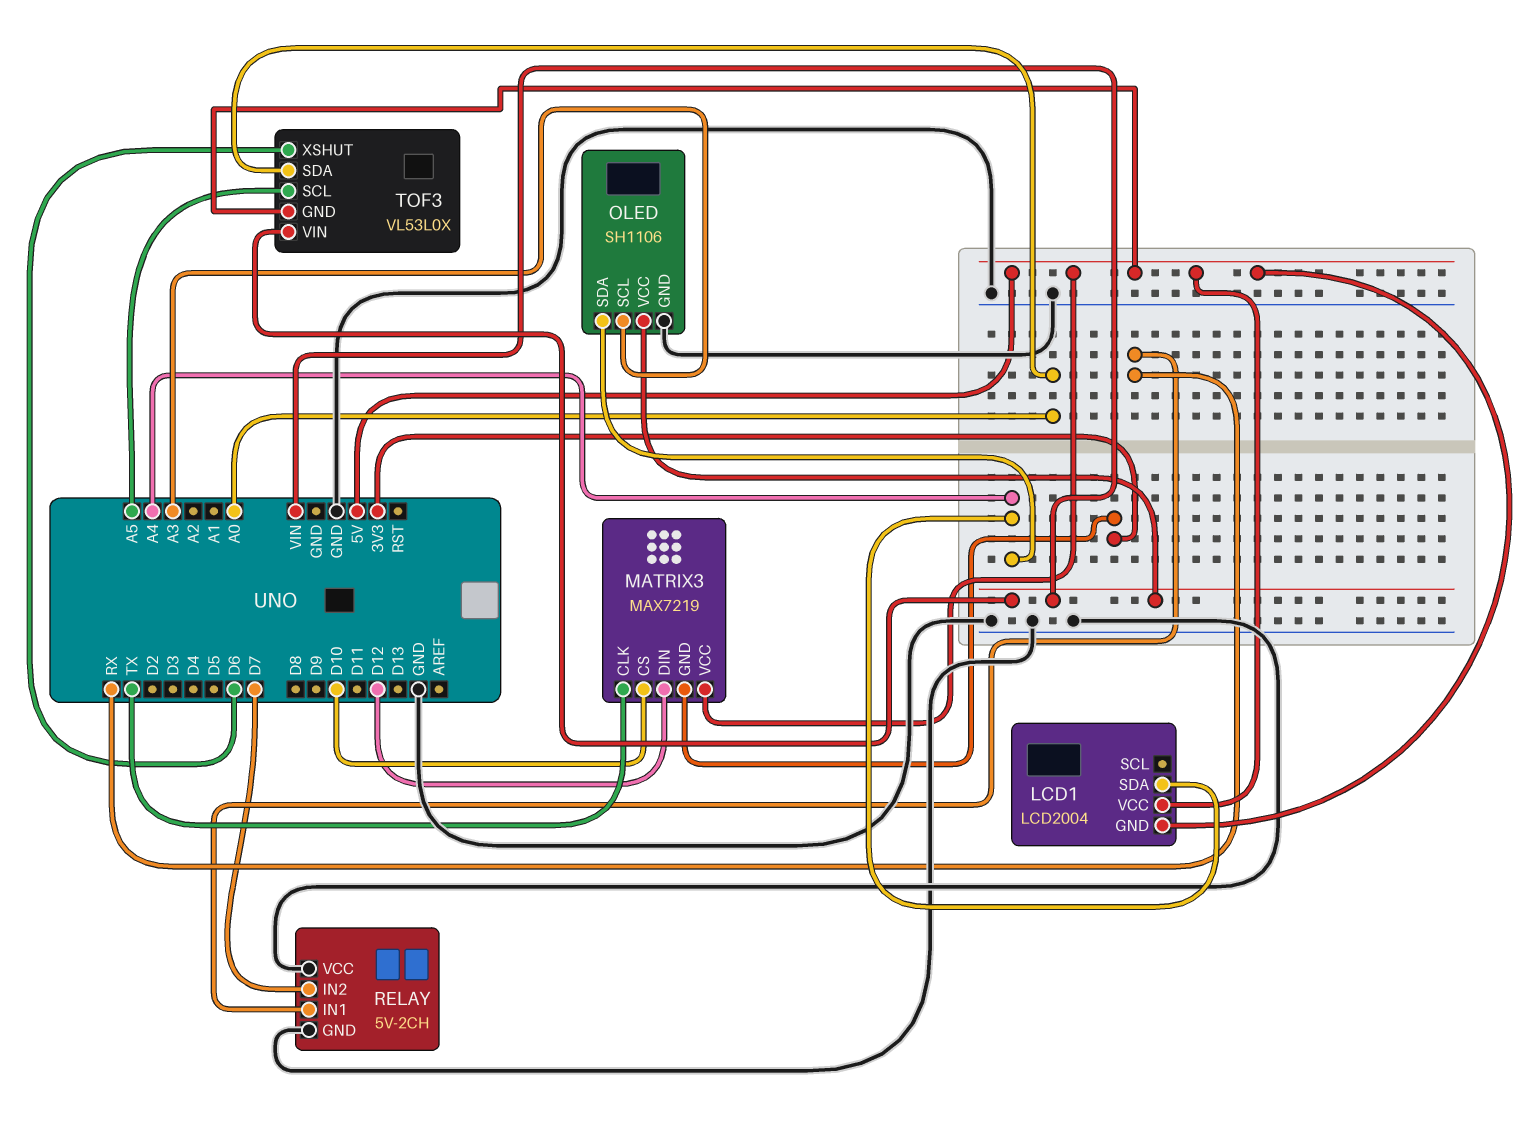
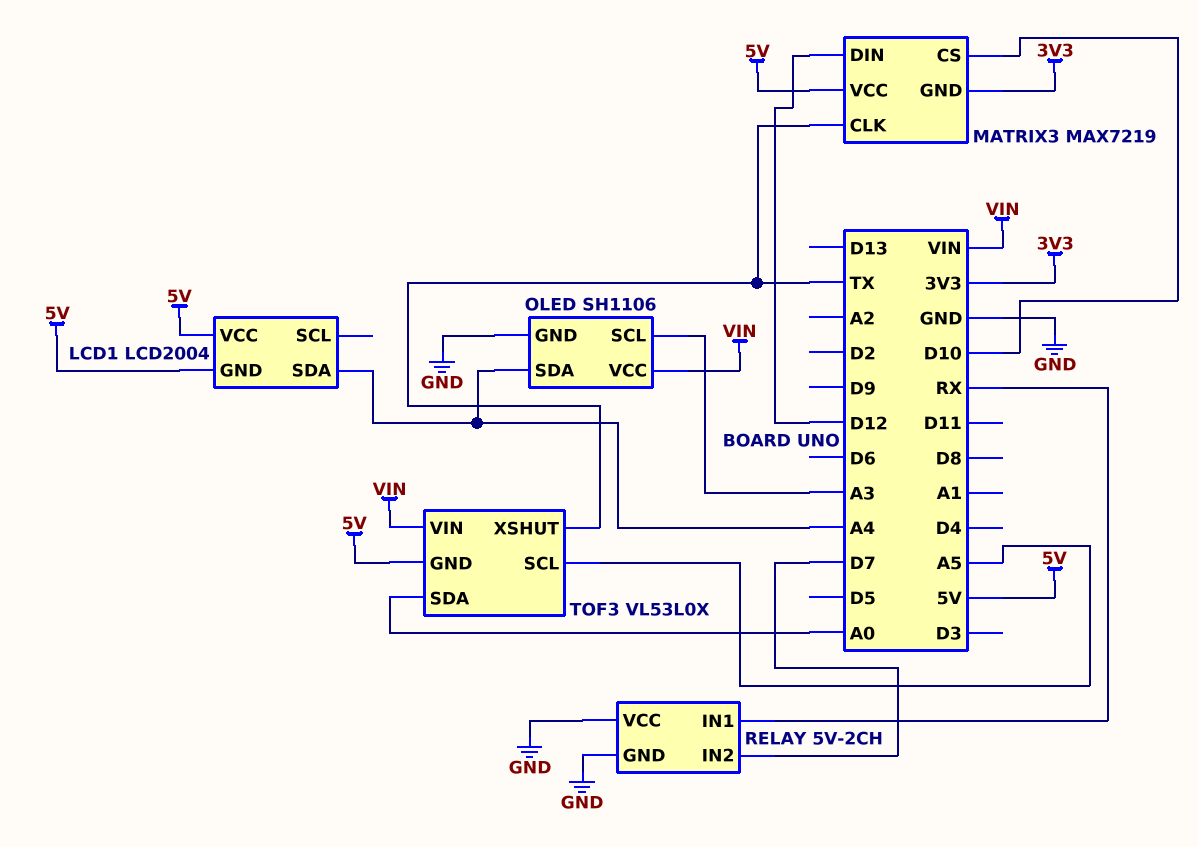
TOF3 pin XSHUT: D6 -> TX

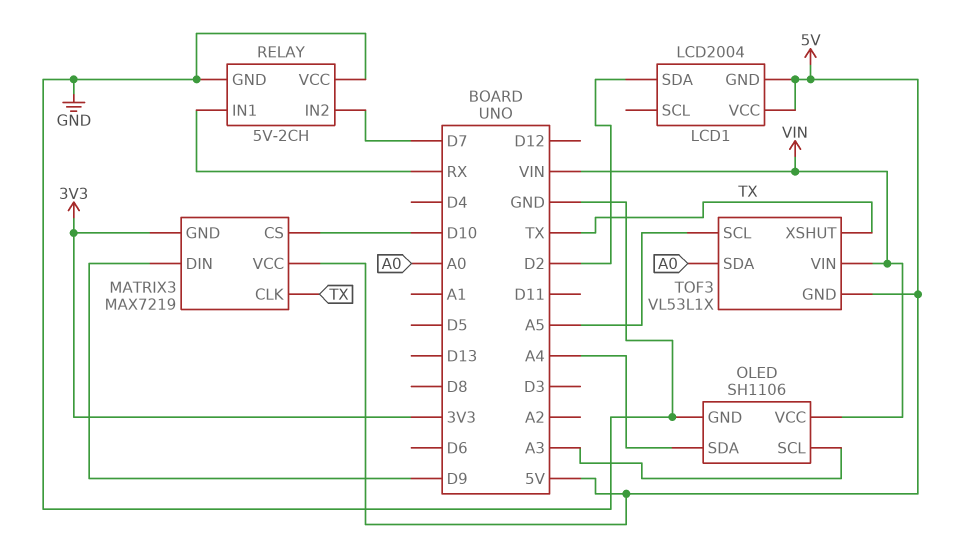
LCD1 pin SDA: A4 -> D2
MATRIX3 pin DIN: D12 -> D9
TOF3: VL53L0X -> VL53L1X

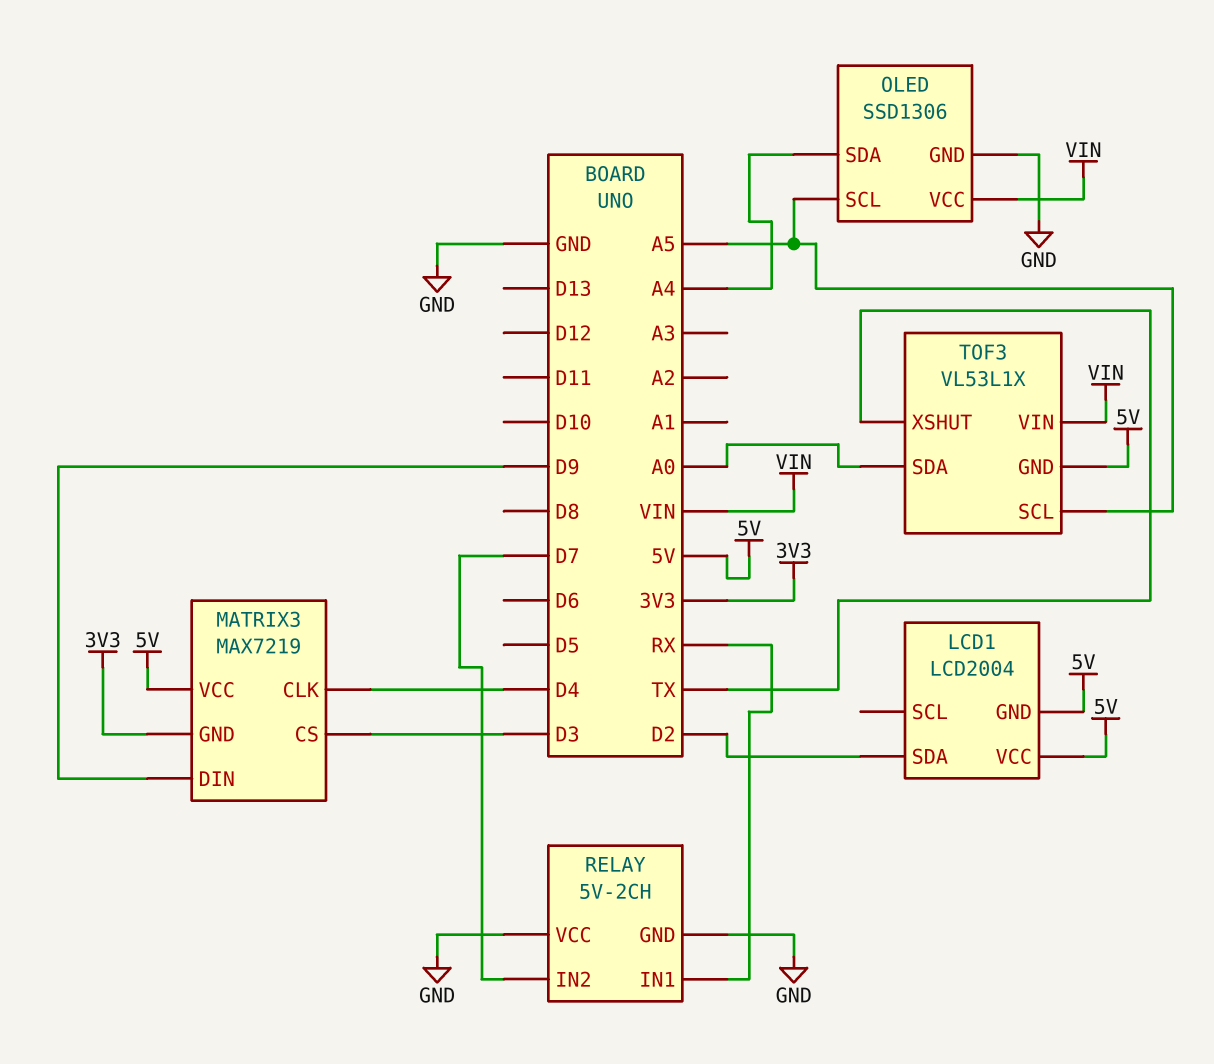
MATRIX3 pin CLK: TX -> D4
MATRIX3 pin CS: D10 -> D3
OLED: SH1106 -> SSD1306
OLED pin SCL: A3 -> A5

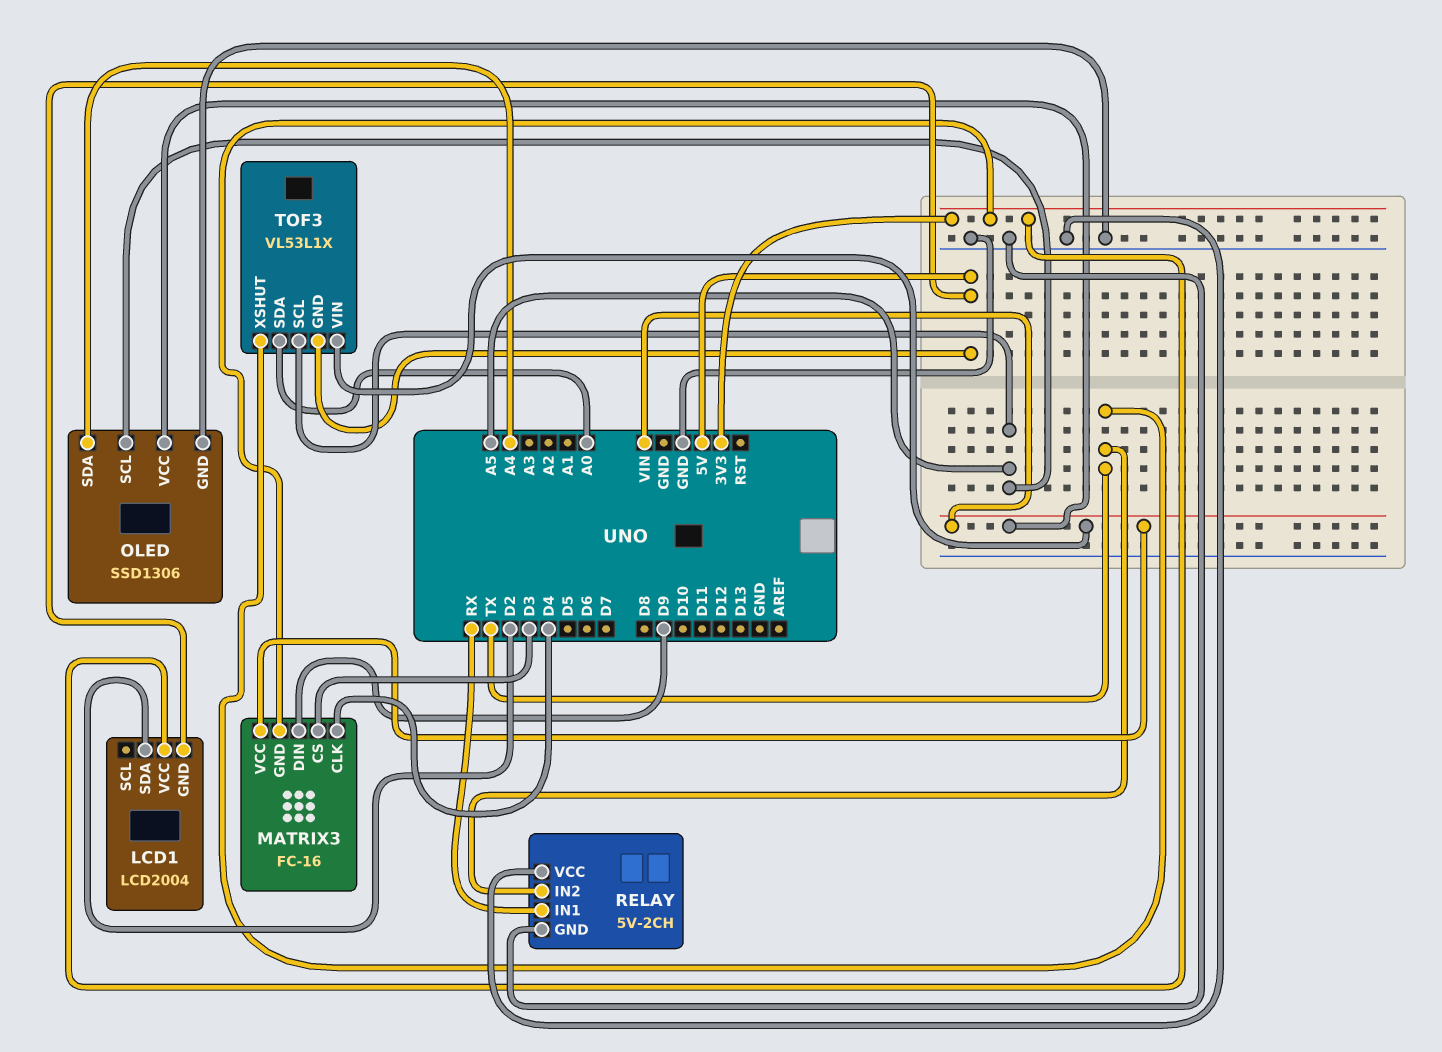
LCD1 pin VCC: 5V -> 3V3
MATRIX3: MAX7219 -> FC-16
MATRIX3 pin VCC: 5V -> VIN
RELAY pin IN2: D7 -> TX

